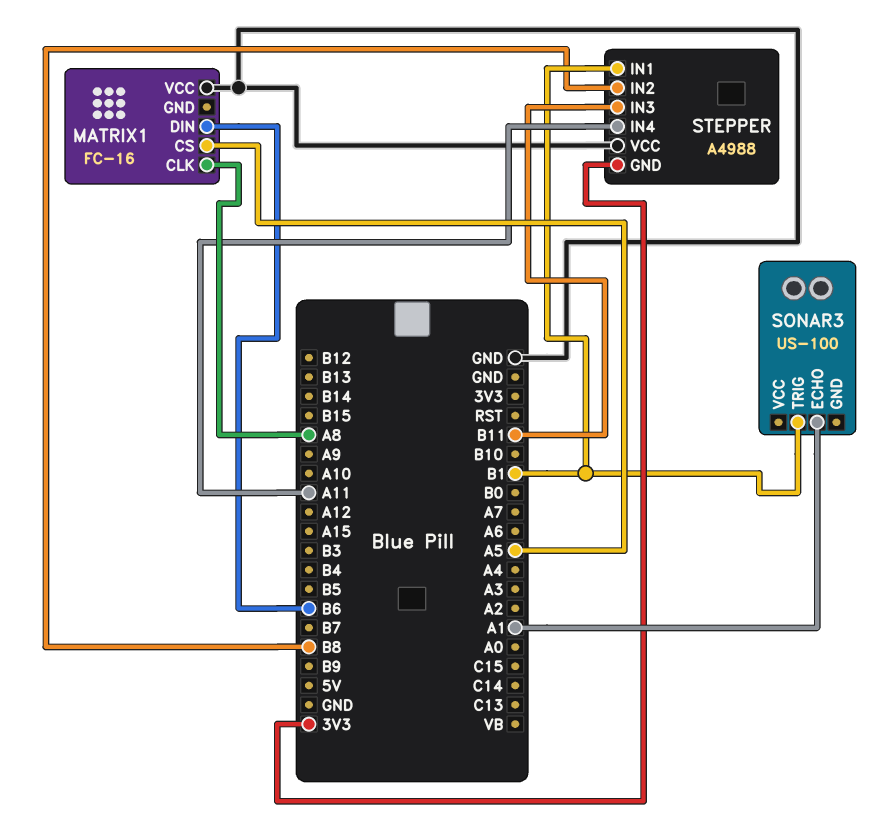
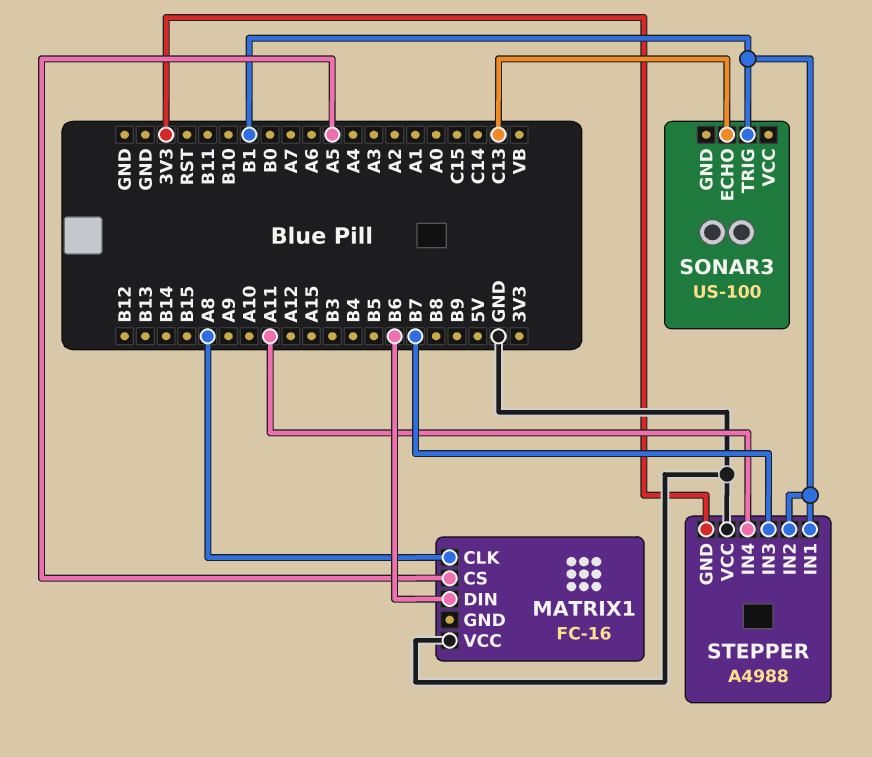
SONAR3 pin ECHO: A1 -> C13
STEPPER pin IN2: B8 -> B1
STEPPER pin IN3: B11 -> B7

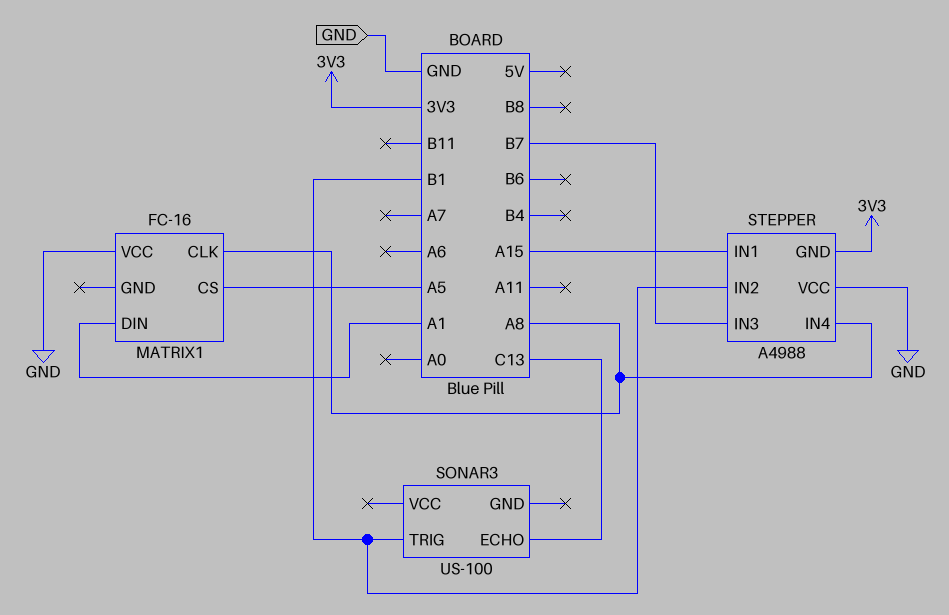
MATRIX1 pin DIN: B6 -> A1
STEPPER pin IN1: B1 -> A15
STEPPER pin IN4: A11 -> A8

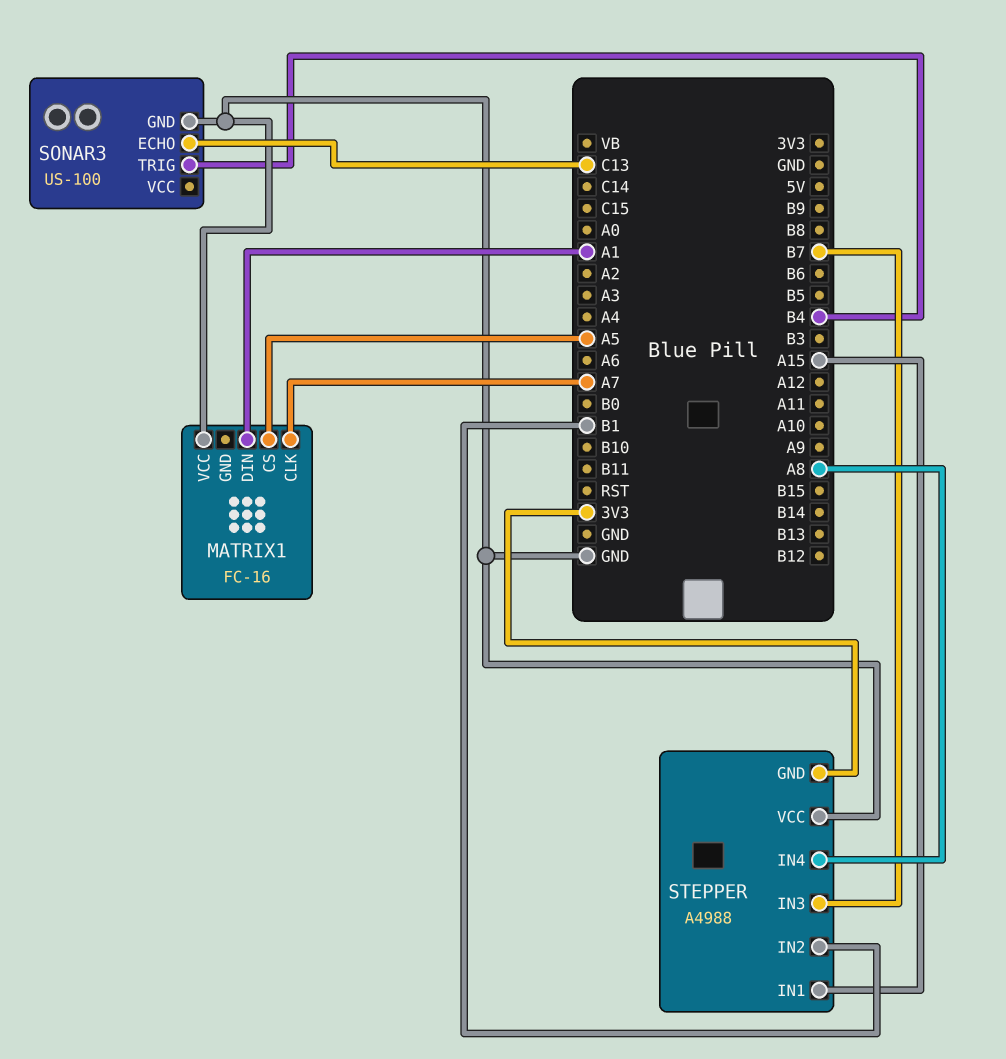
MATRIX1 pin CLK: A8 -> A7
SONAR3 pin GND: none -> GND
SONAR3 pin TRIG: B1 -> B4

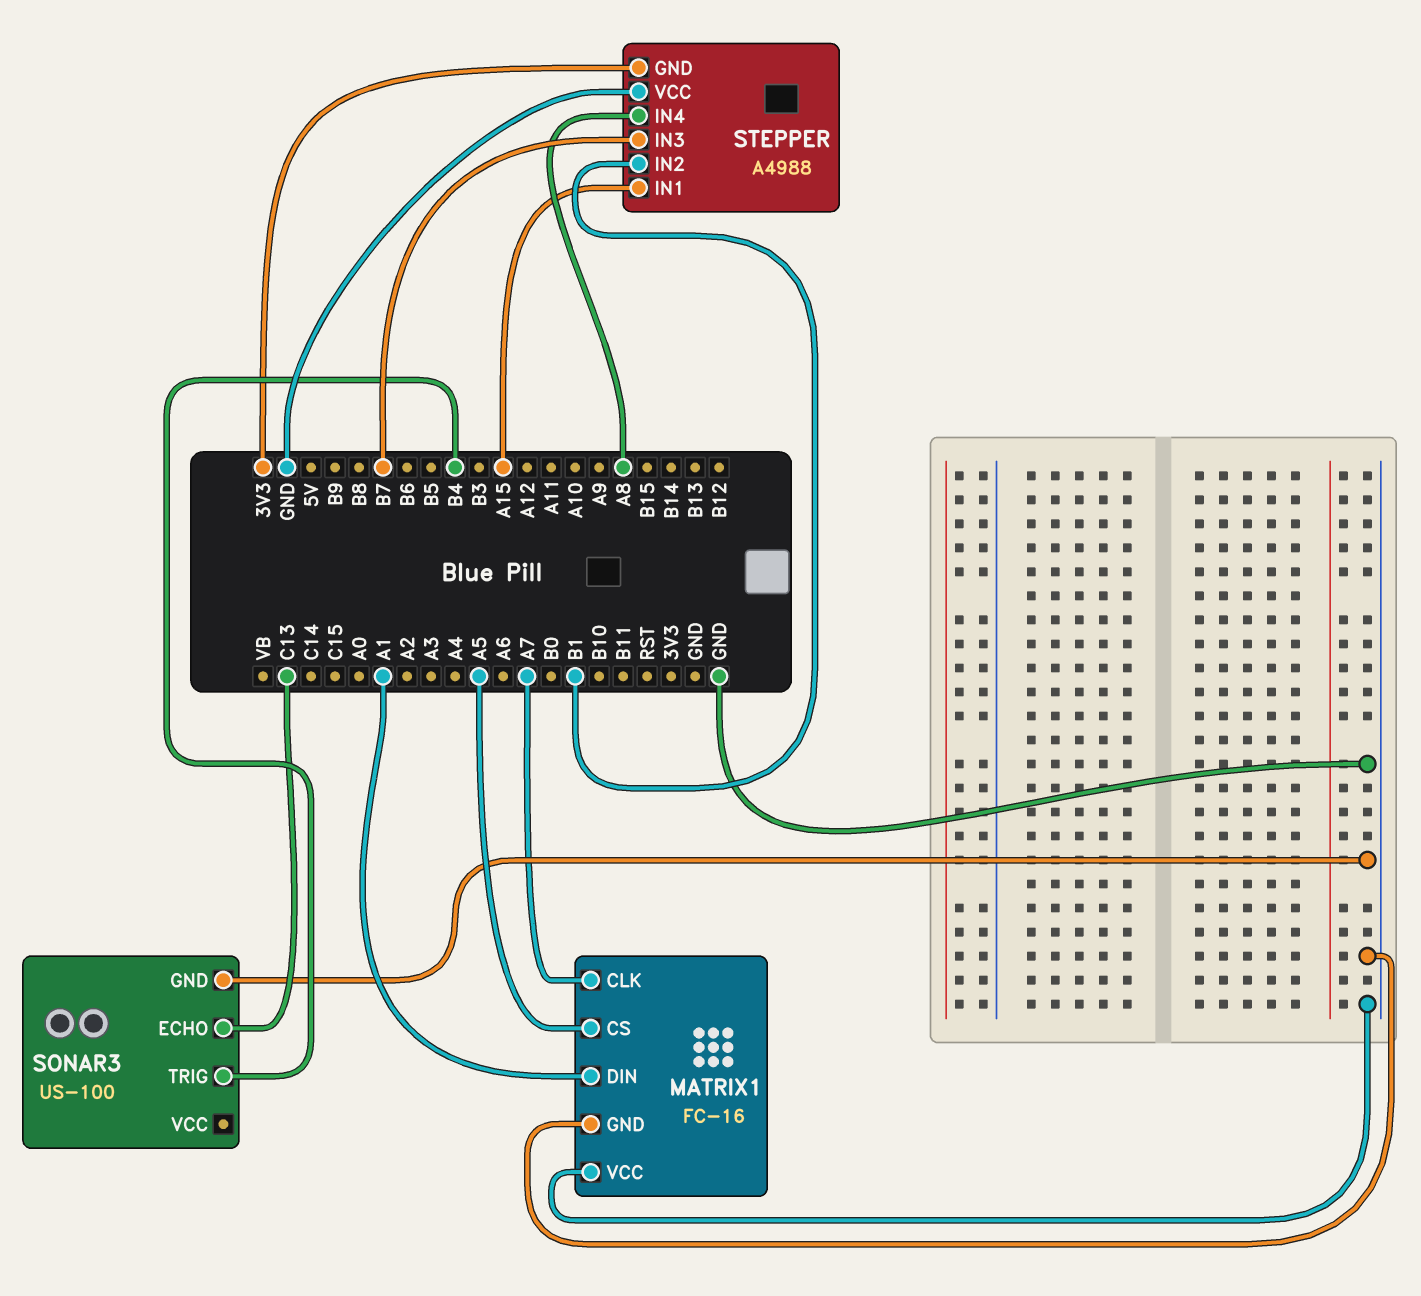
MATRIX1 pin GND: none -> GND

